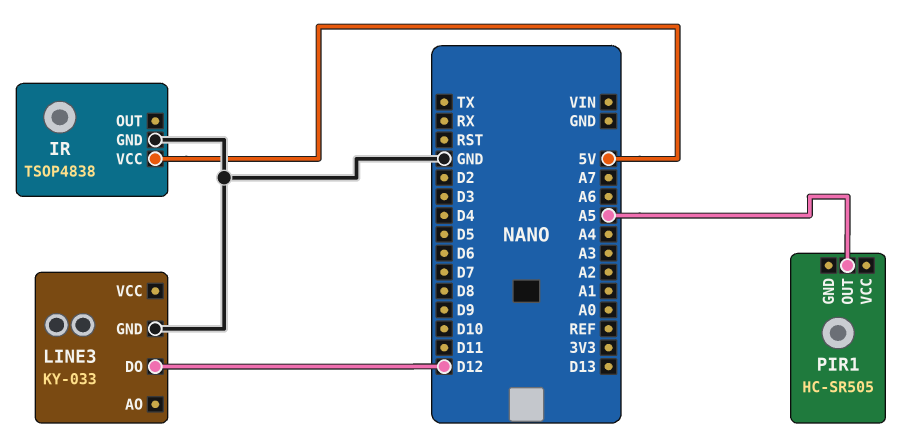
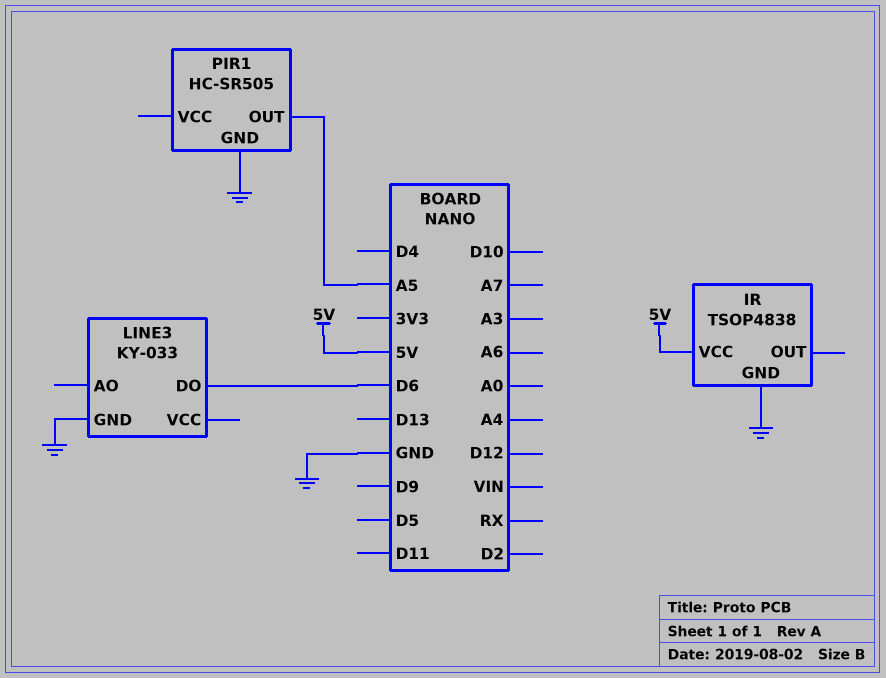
LINE3 pin DO: D12 -> D6
PIR1 pin GND: none -> GND

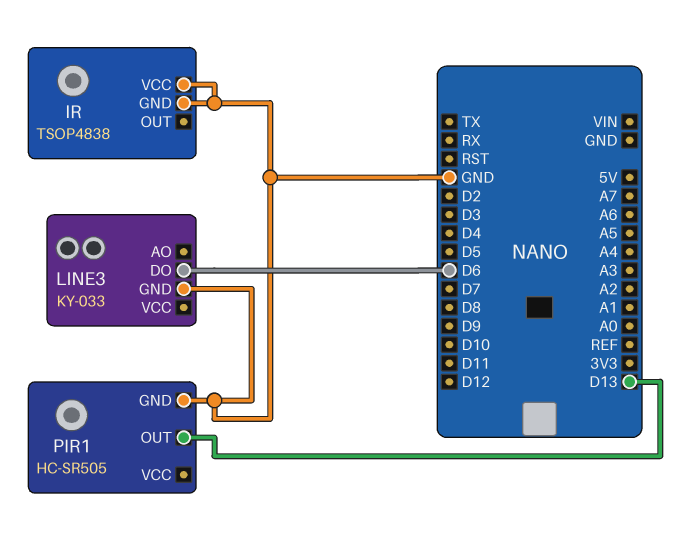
IR pin VCC: 5V -> GND
PIR1 pin OUT: A5 -> D13

